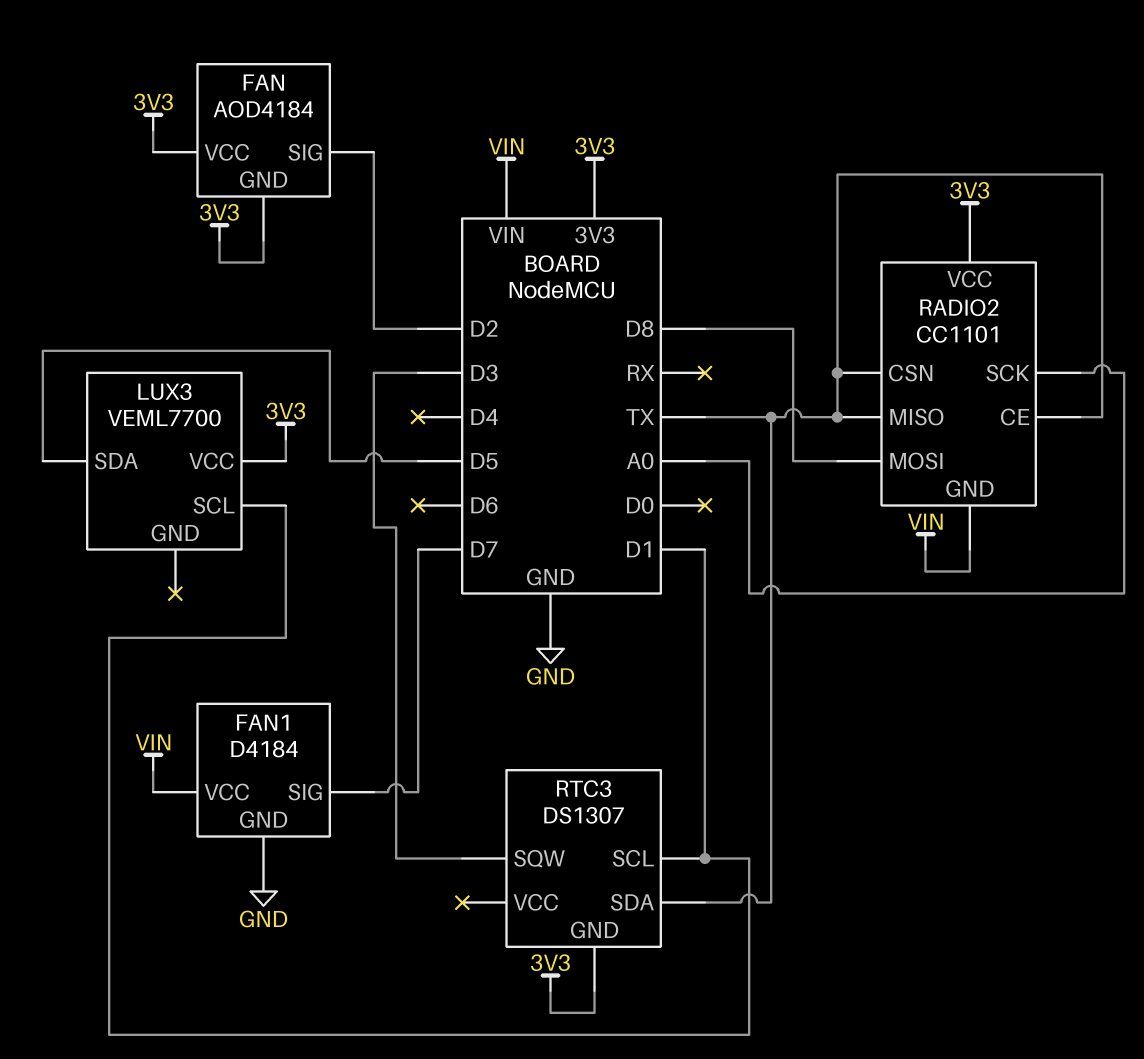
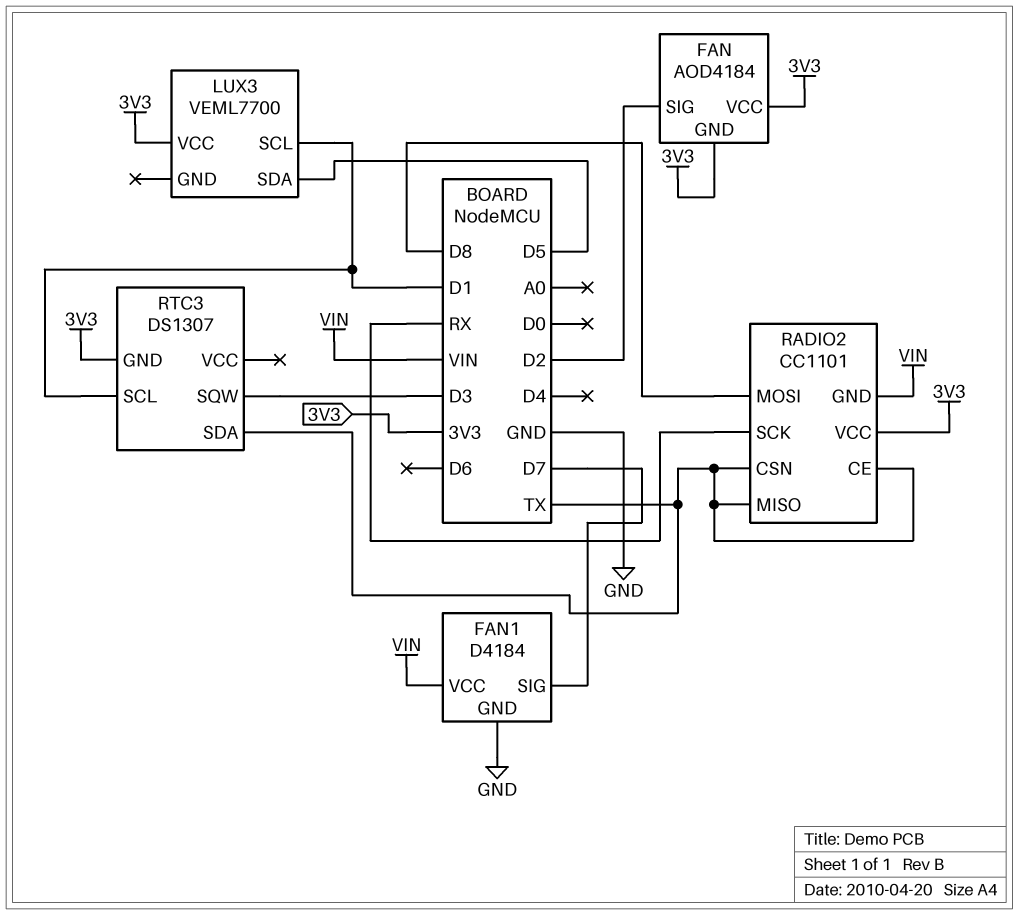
RADIO2 pin SCK: A0 -> RX

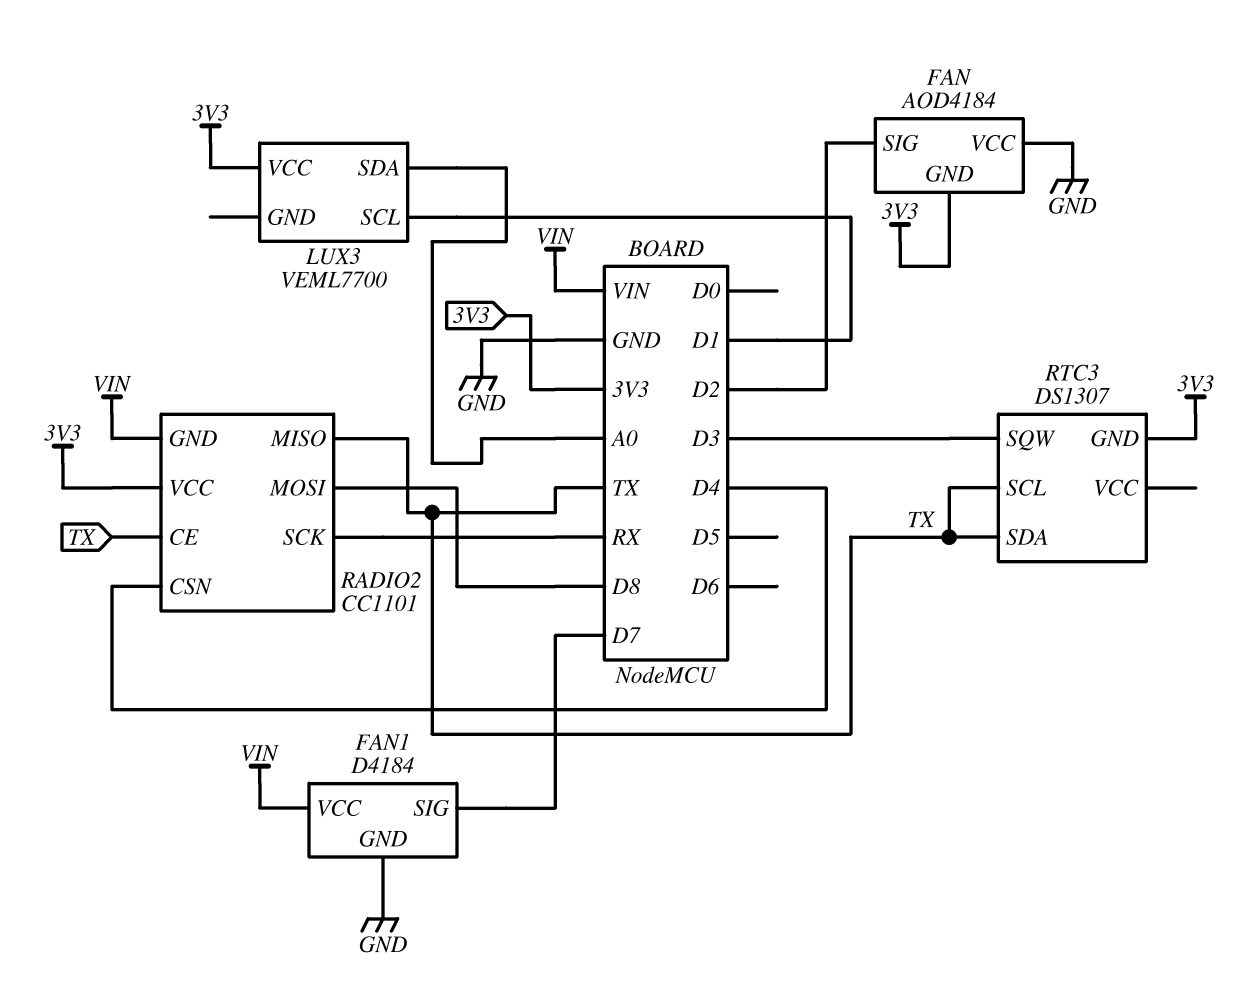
FAN pin VCC: 3V3 -> GND
LUX3 pin SDA: D5 -> A0
RADIO2 pin CSN: TX -> D4
RTC3 pin SCL: D1 -> TX

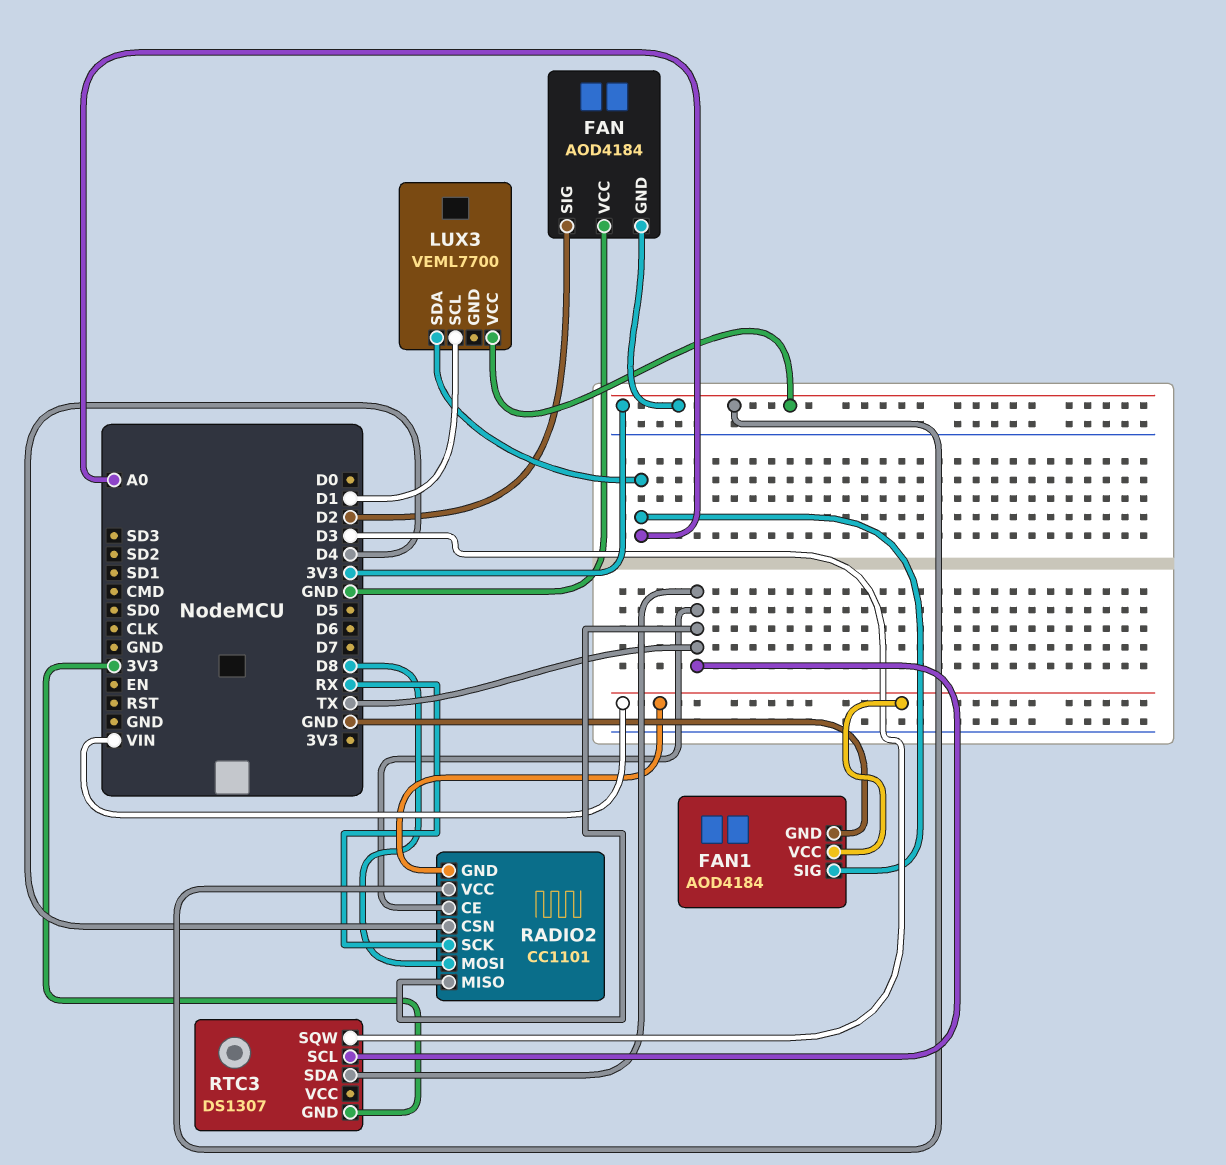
FAN1: D4184 -> AOD4184
FAN1 pin SIG: D7 -> A0

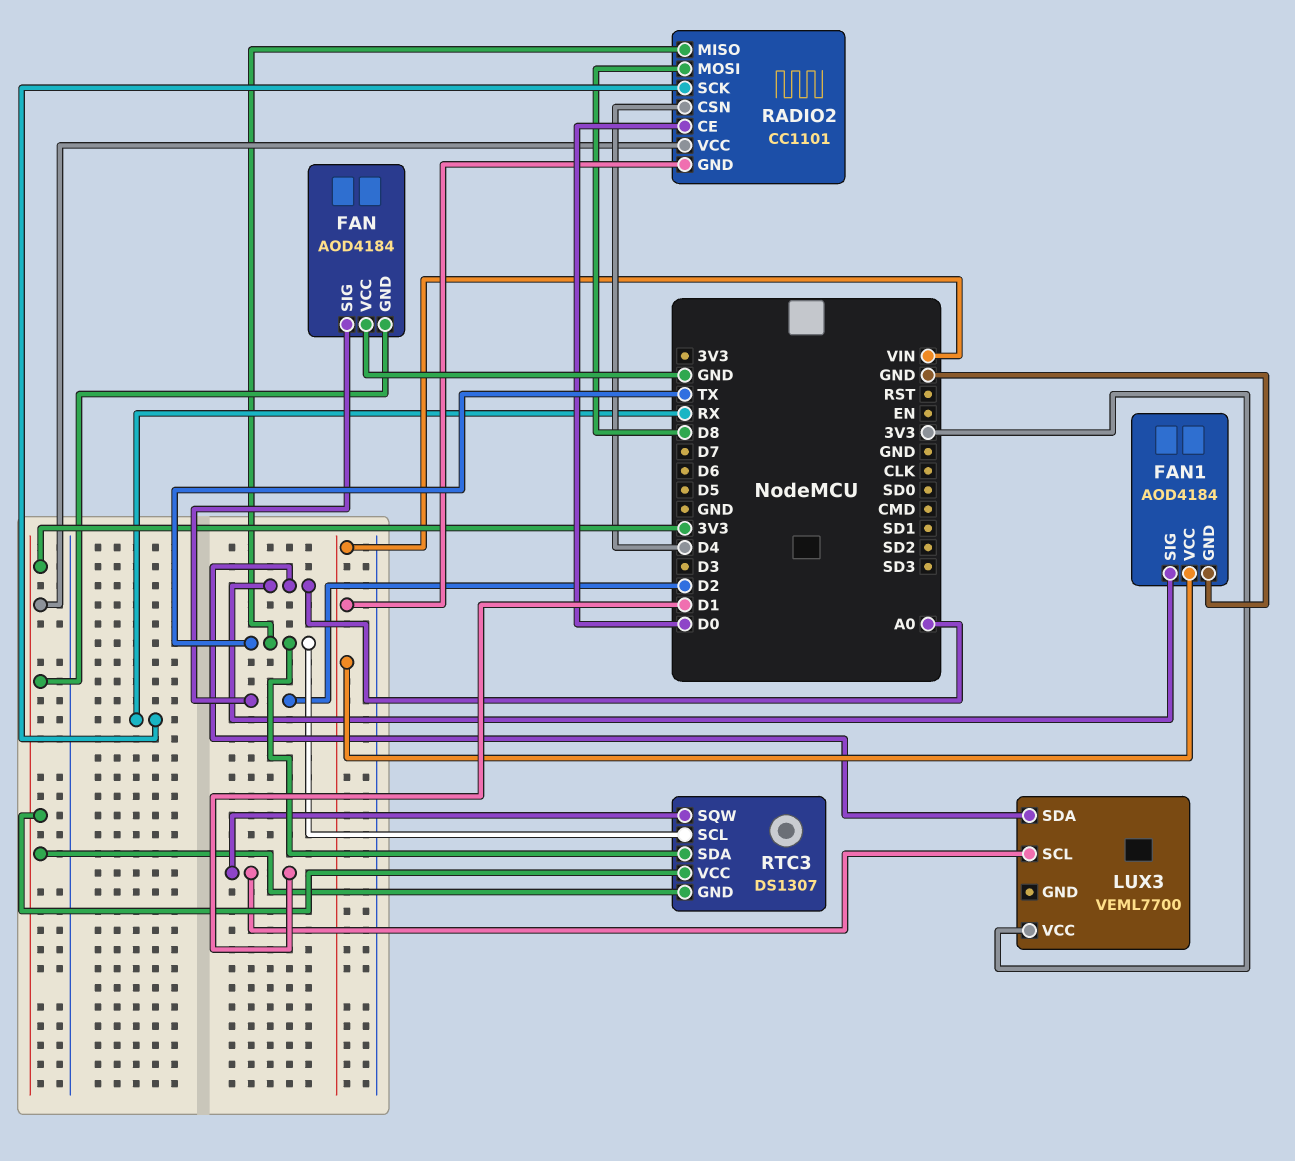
RADIO2 pin CE: TX -> D0
RTC3 pin SQW: D3 -> D1
RTC3 pin VCC: none -> 3V3

